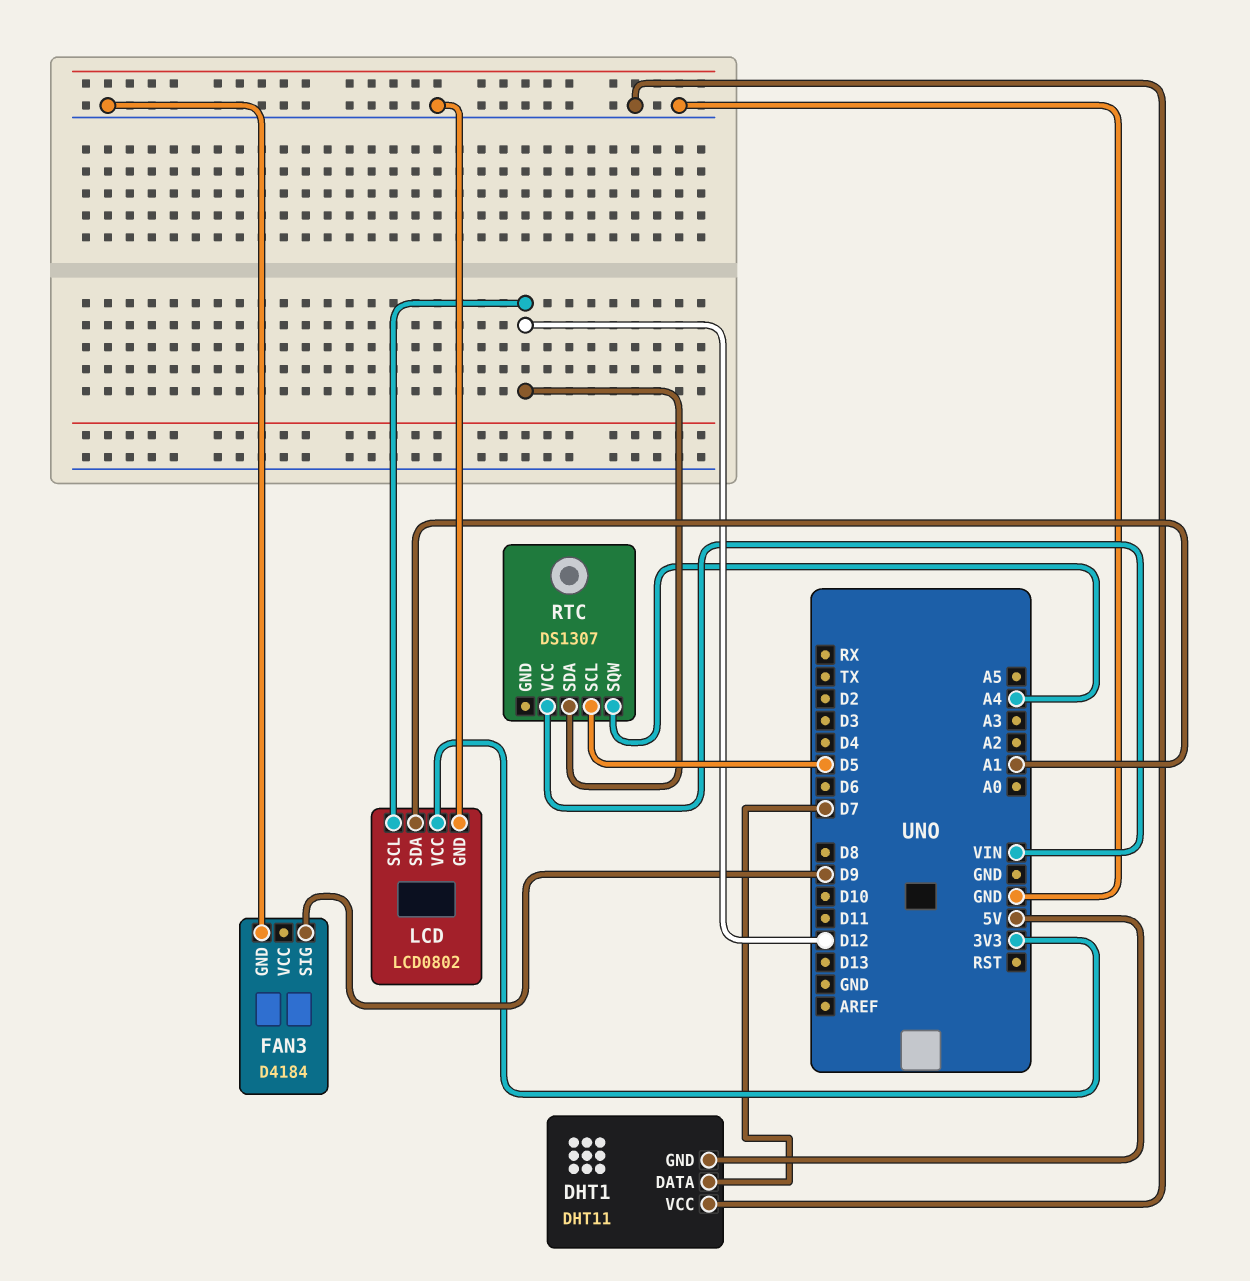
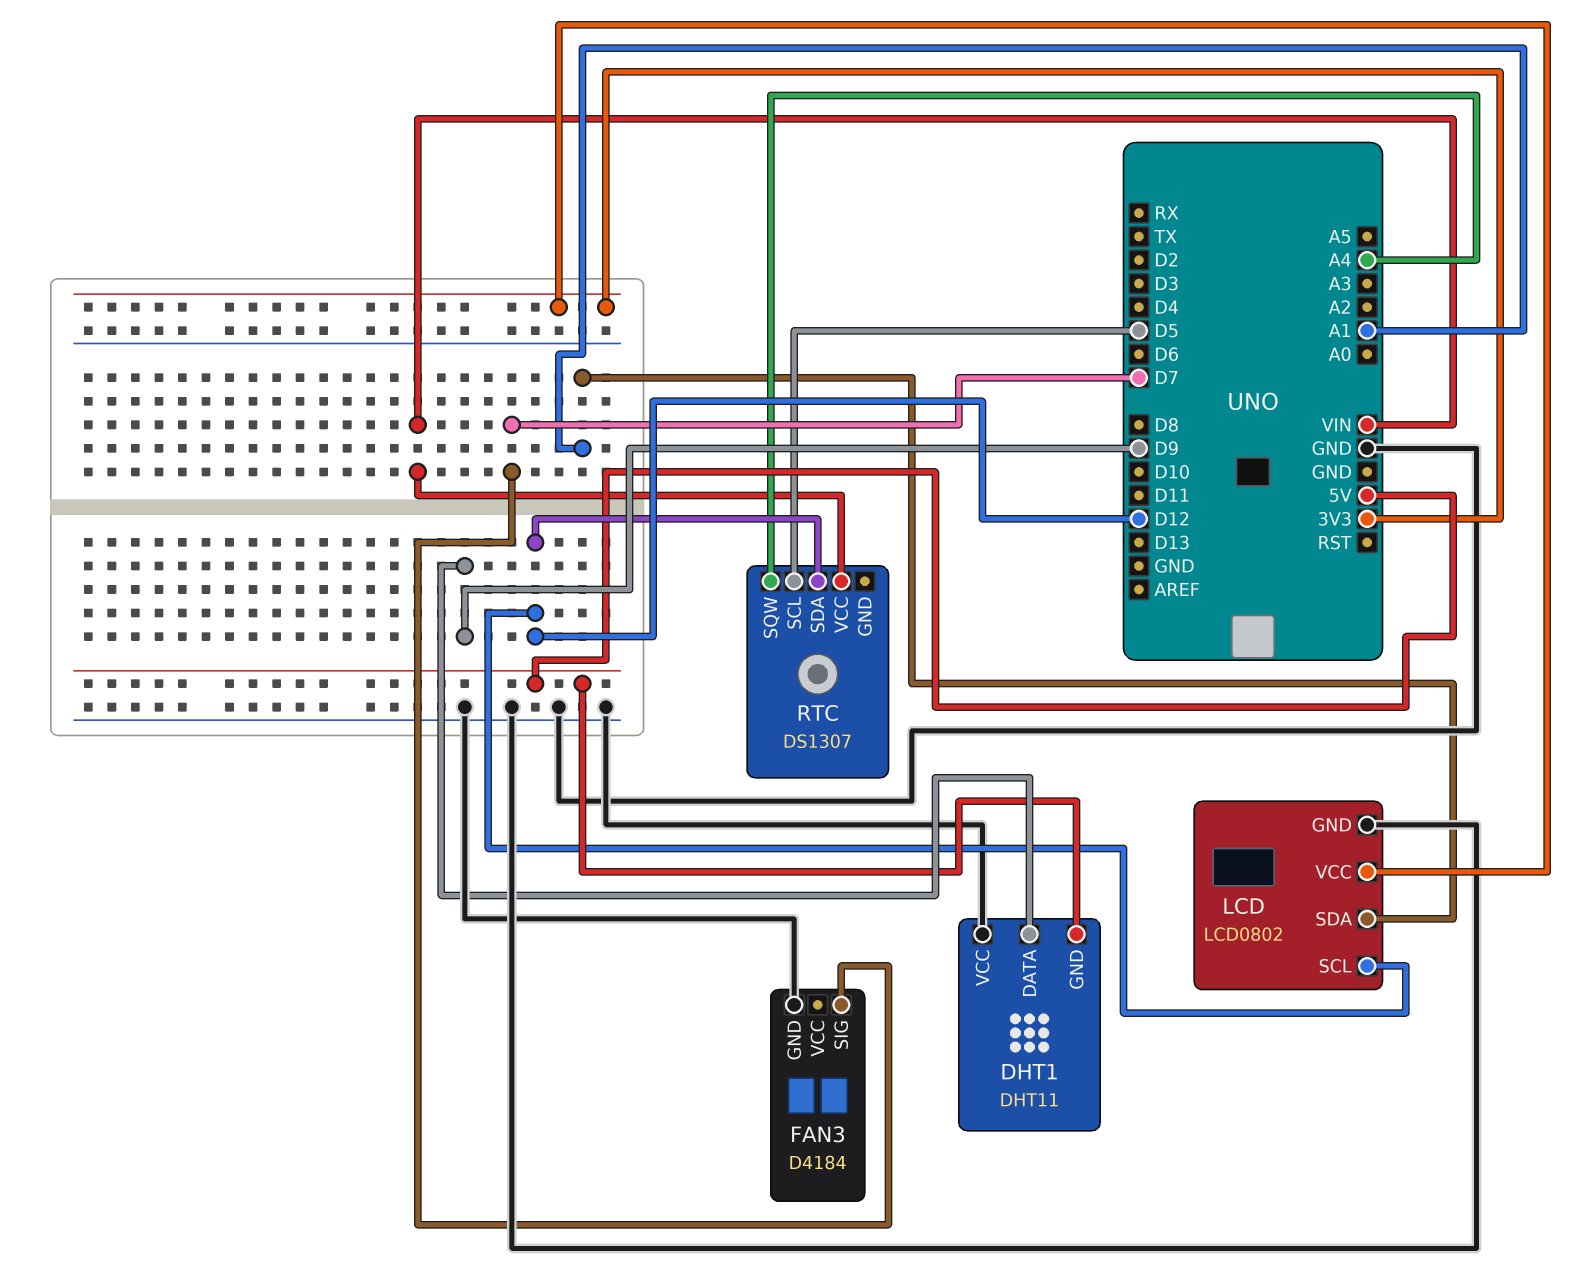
DHT1 pin DATA: D7 -> D9
FAN3 pin SIG: D9 -> D7

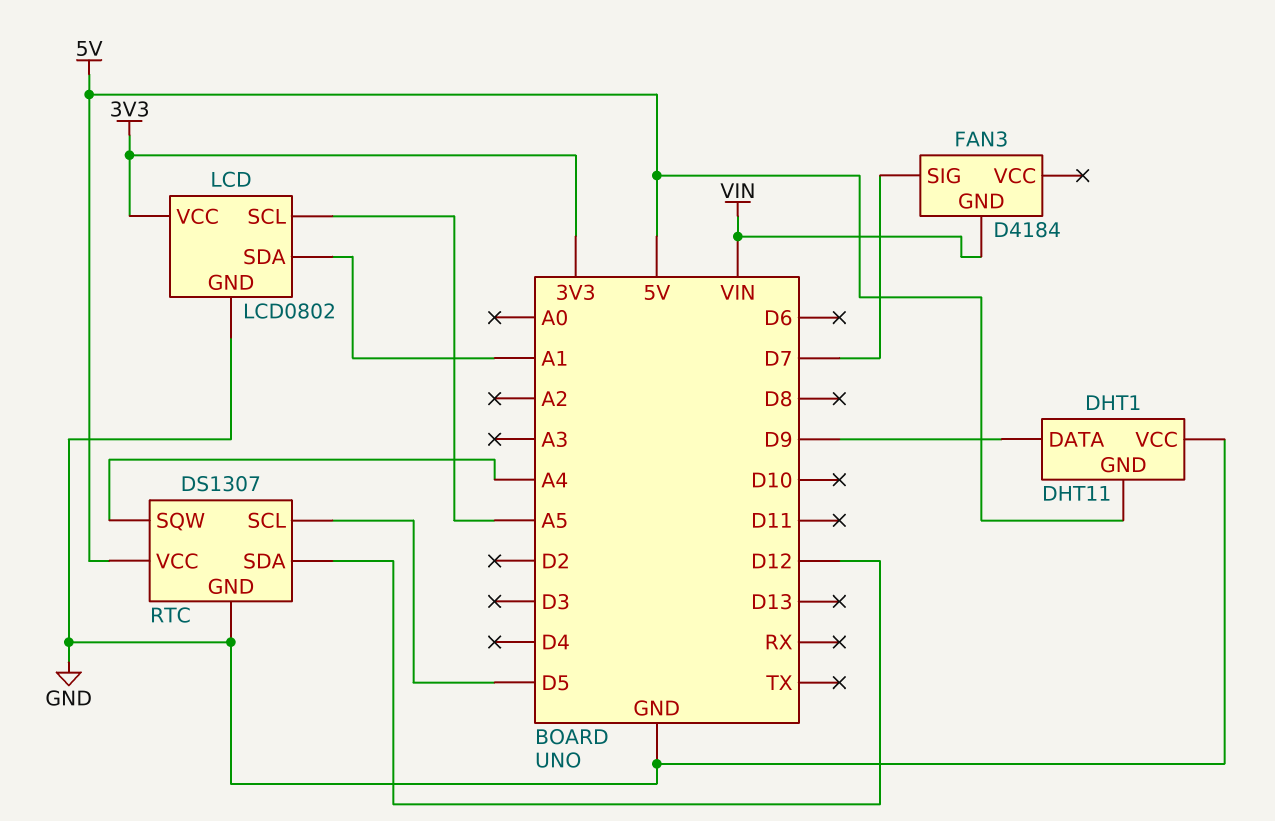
FAN3 pin GND: GND -> VIN
LCD pin SCL: D12 -> A5
RTC pin GND: none -> GND
RTC pin VCC: VIN -> 5V

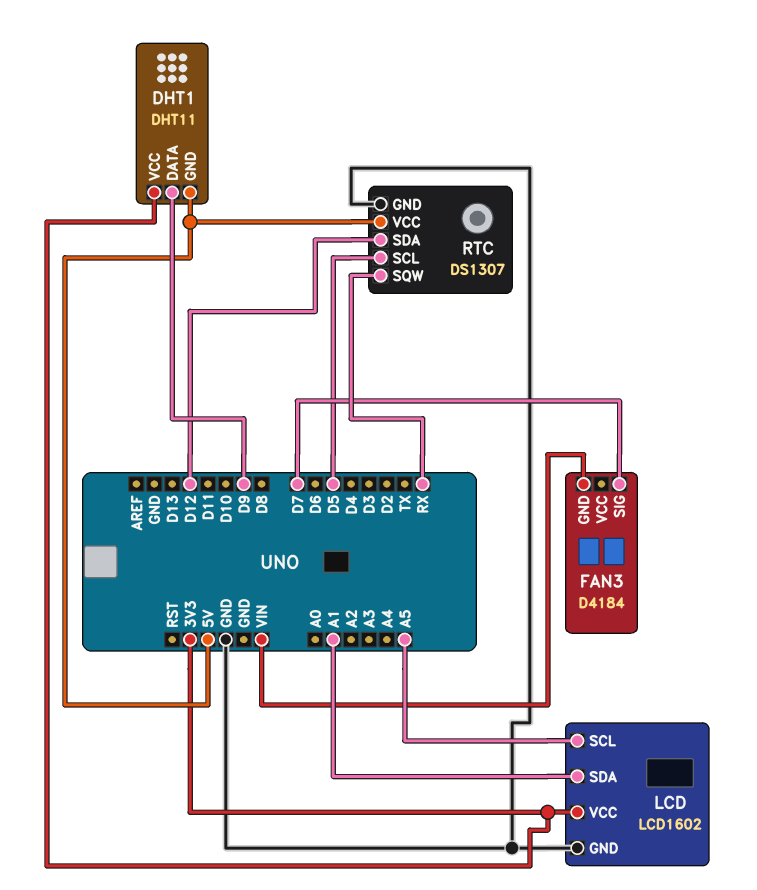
DHT1 pin VCC: GND -> 3V3
LCD: LCD0802 -> LCD1602
RTC pin SQW: A4 -> RX

